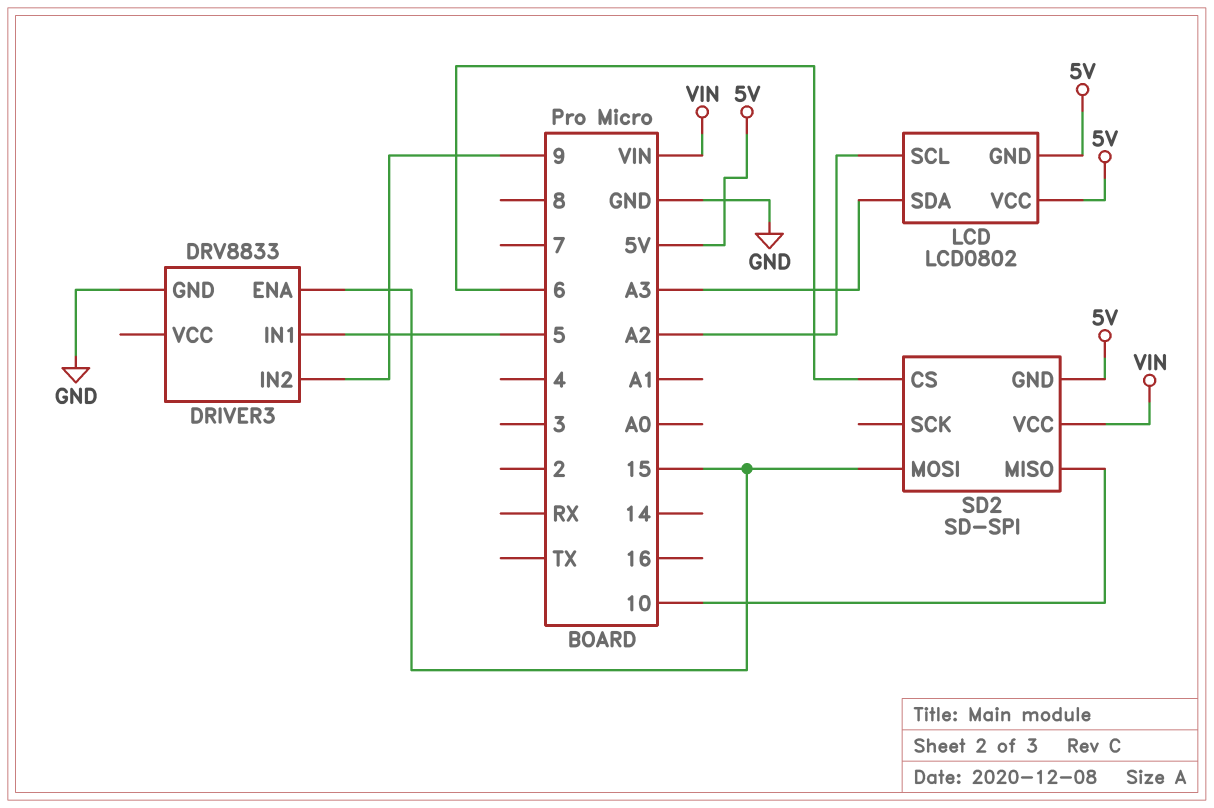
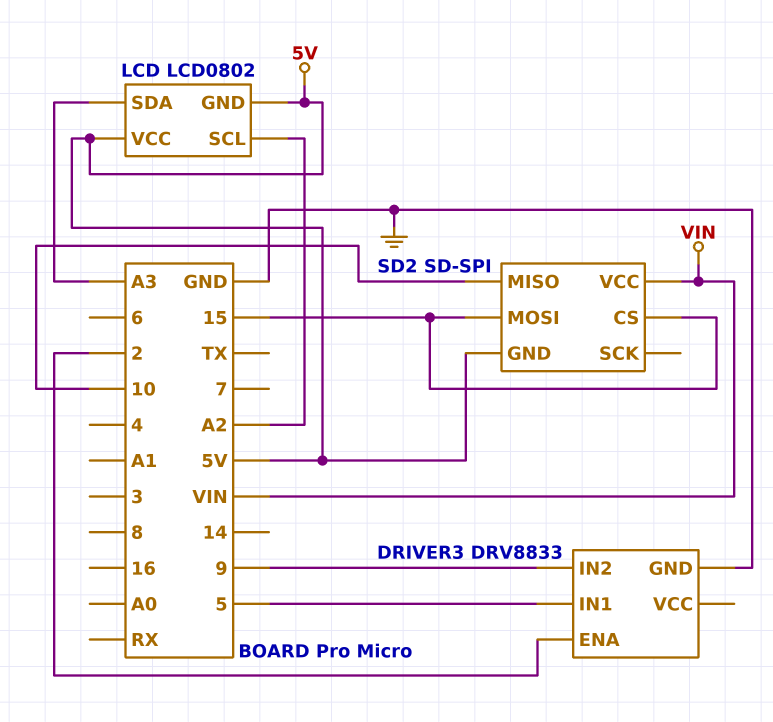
DRIVER3 pin ENA: 15 -> 2
SD2 pin CS: 6 -> 15

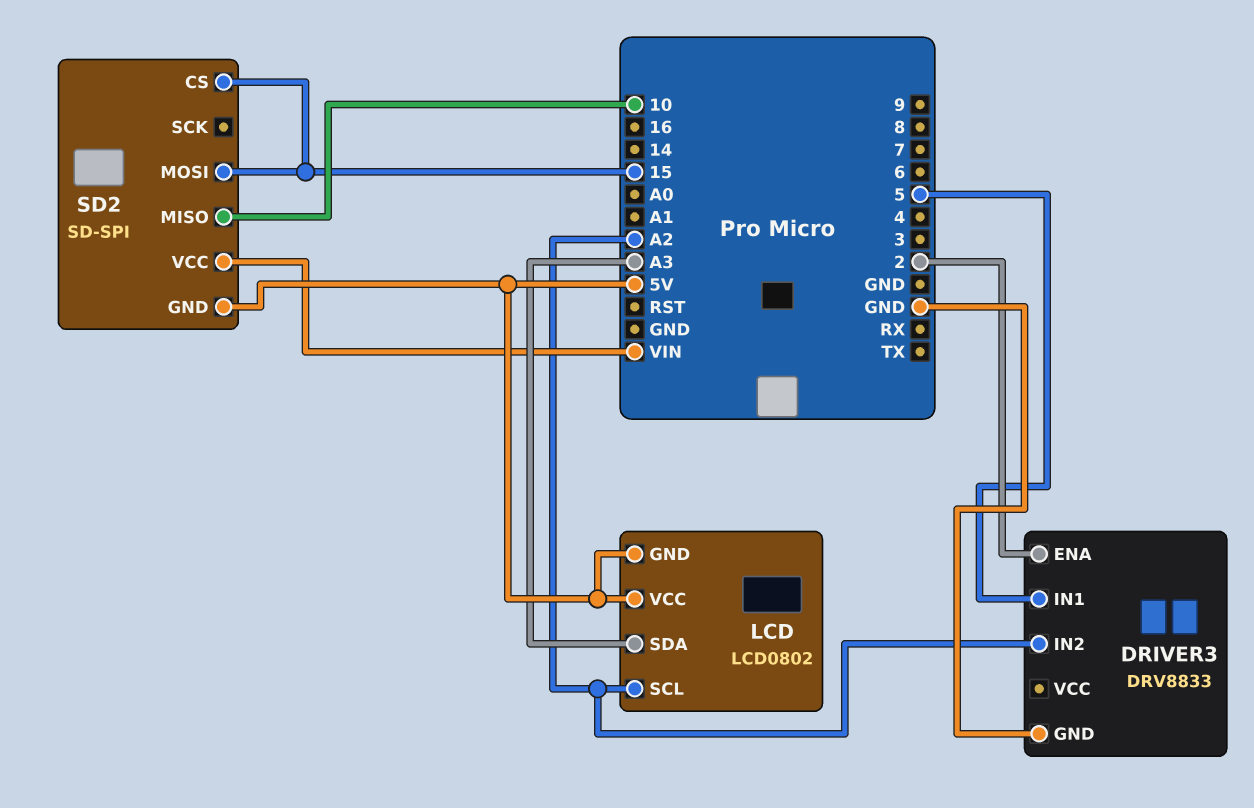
DRIVER3 pin IN2: 9 -> A2

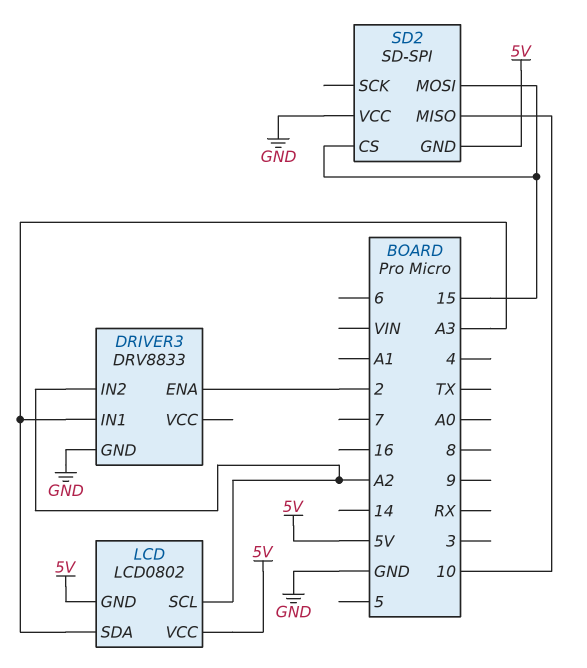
DRIVER3 pin IN1: 5 -> A3
SD2 pin VCC: VIN -> GND

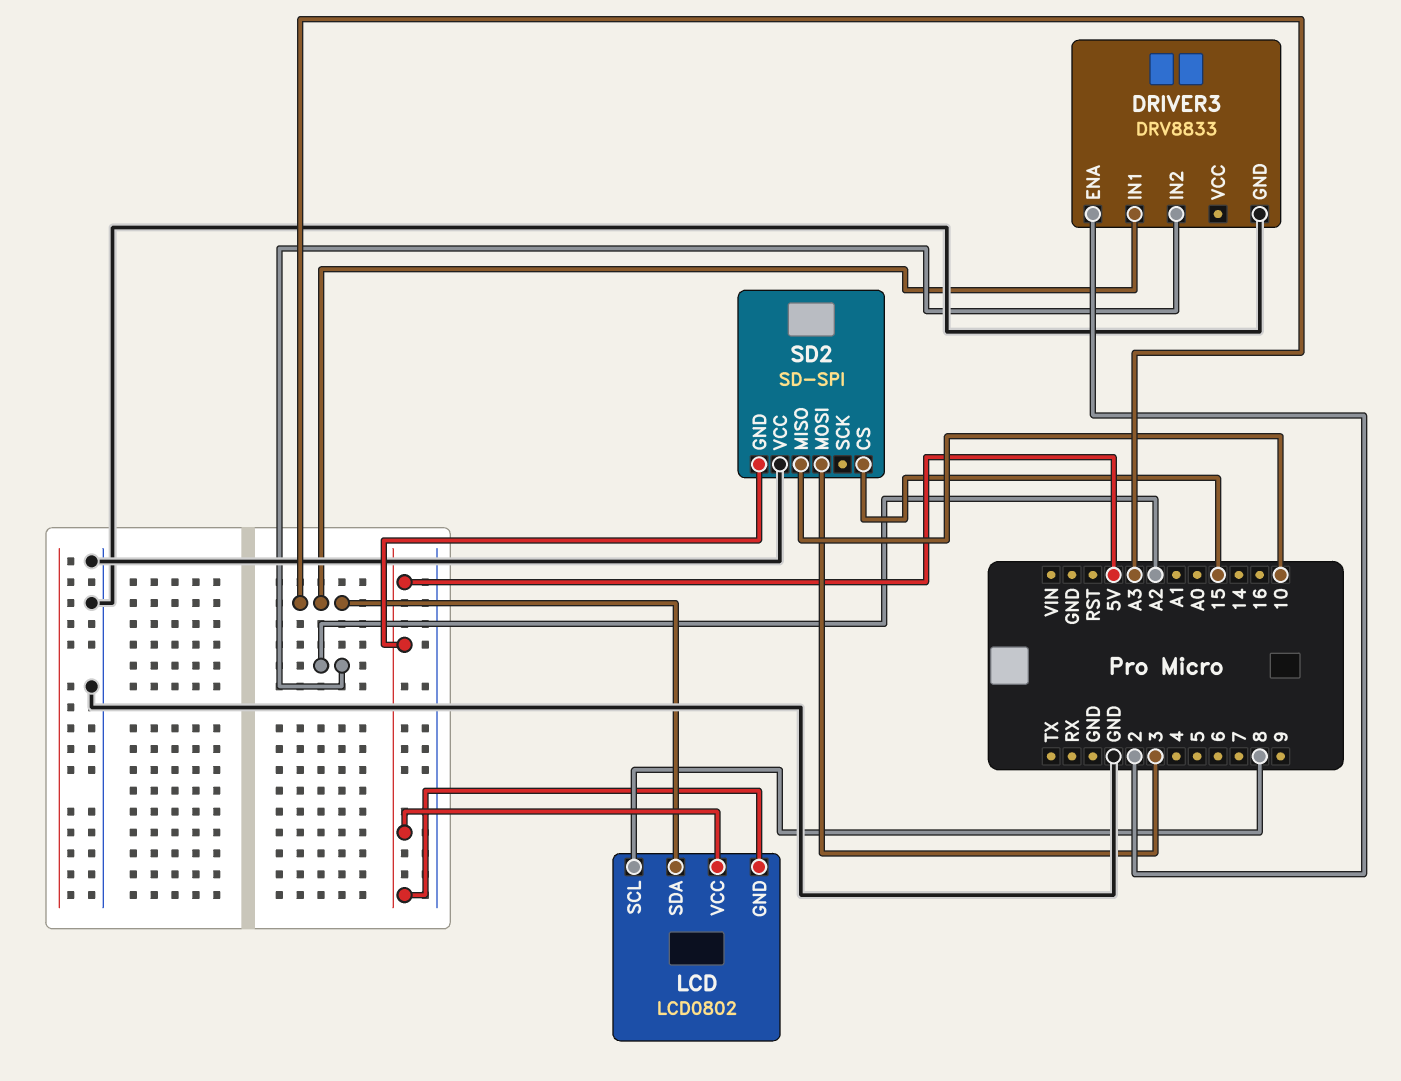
LCD pin SCL: A2 -> 8
SD2 pin MOSI: 15 -> 3

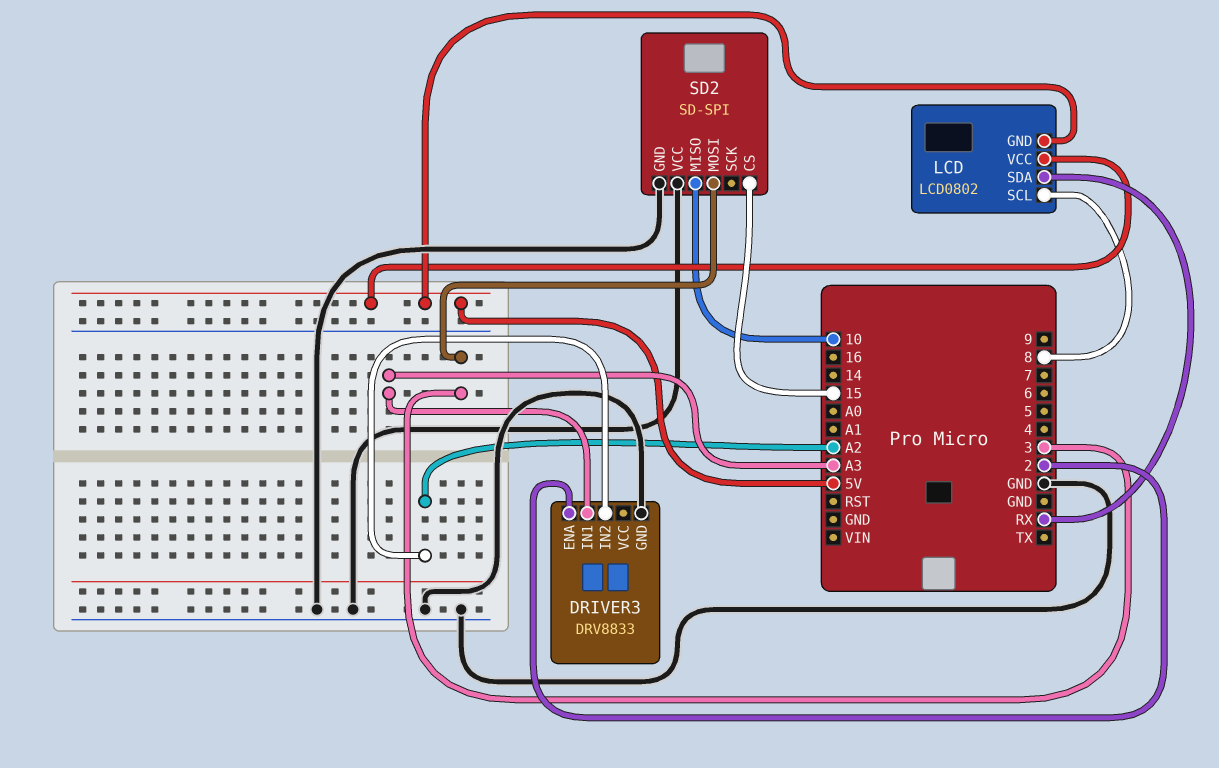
LCD pin SDA: A3 -> RX
SD2 pin GND: 5V -> GND

